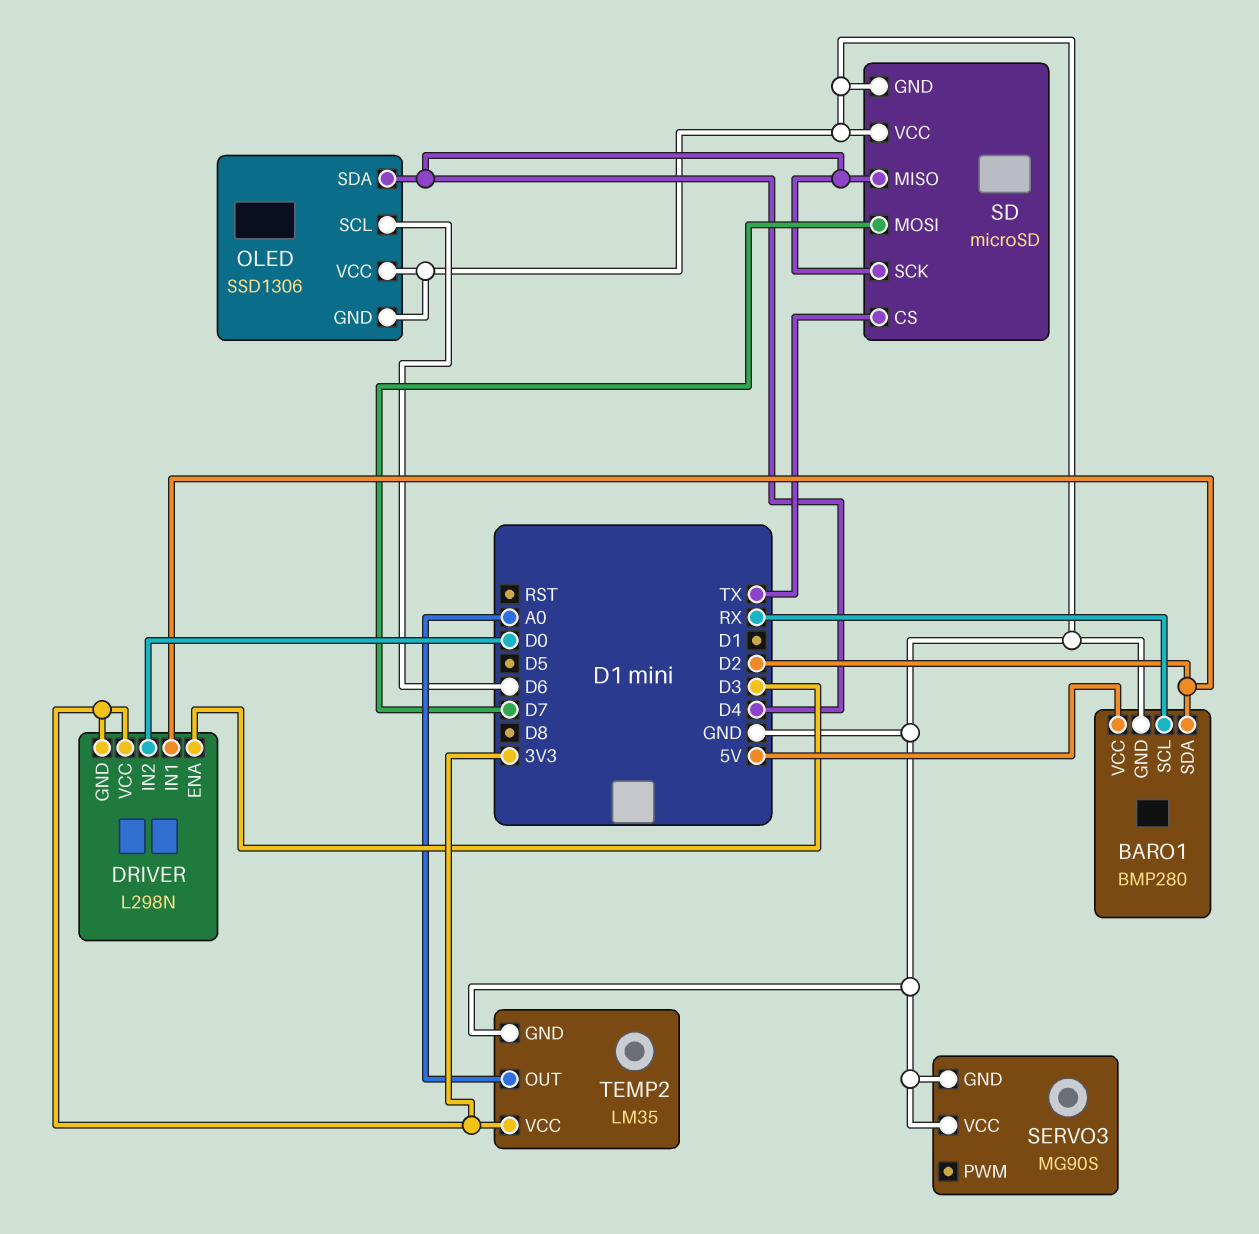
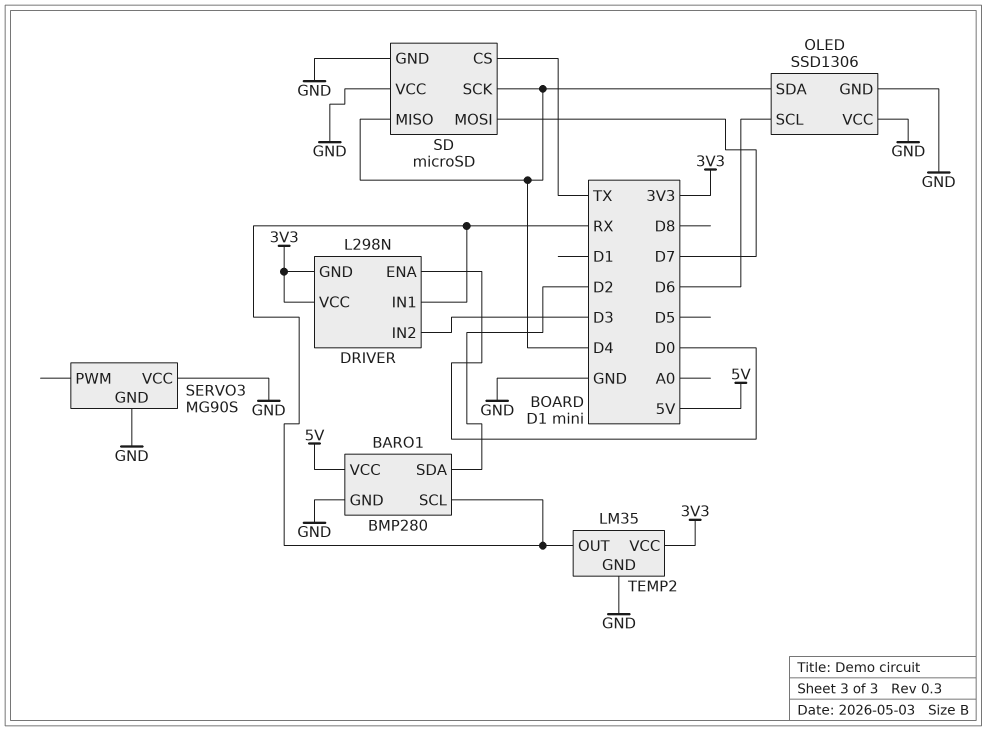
DRIVER pin ENA: D3 -> D0
DRIVER pin IN1: D2 -> RX
DRIVER pin IN2: D0 -> D3
TEMP2 pin OUT: A0 -> RX

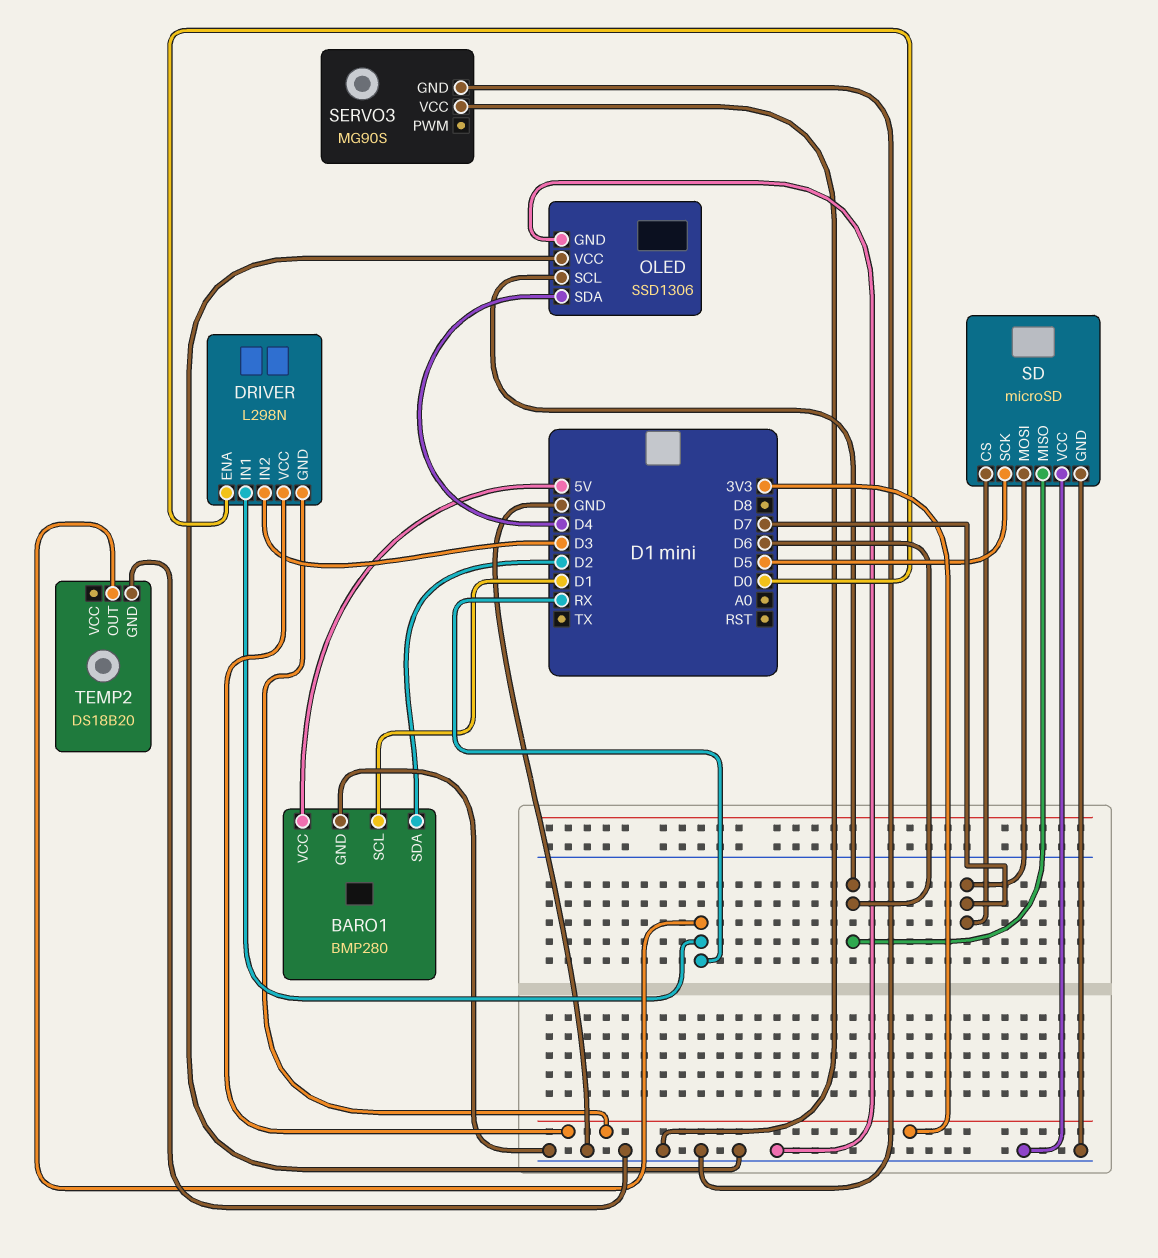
BARO1 pin SCL: RX -> D1
SD pin CS: TX -> D7
SD pin MISO: D4 -> D6
SD pin SCK: D4 -> D5
TEMP2: LM35 -> DS18B20
TEMP2 pin VCC: 3V3 -> none

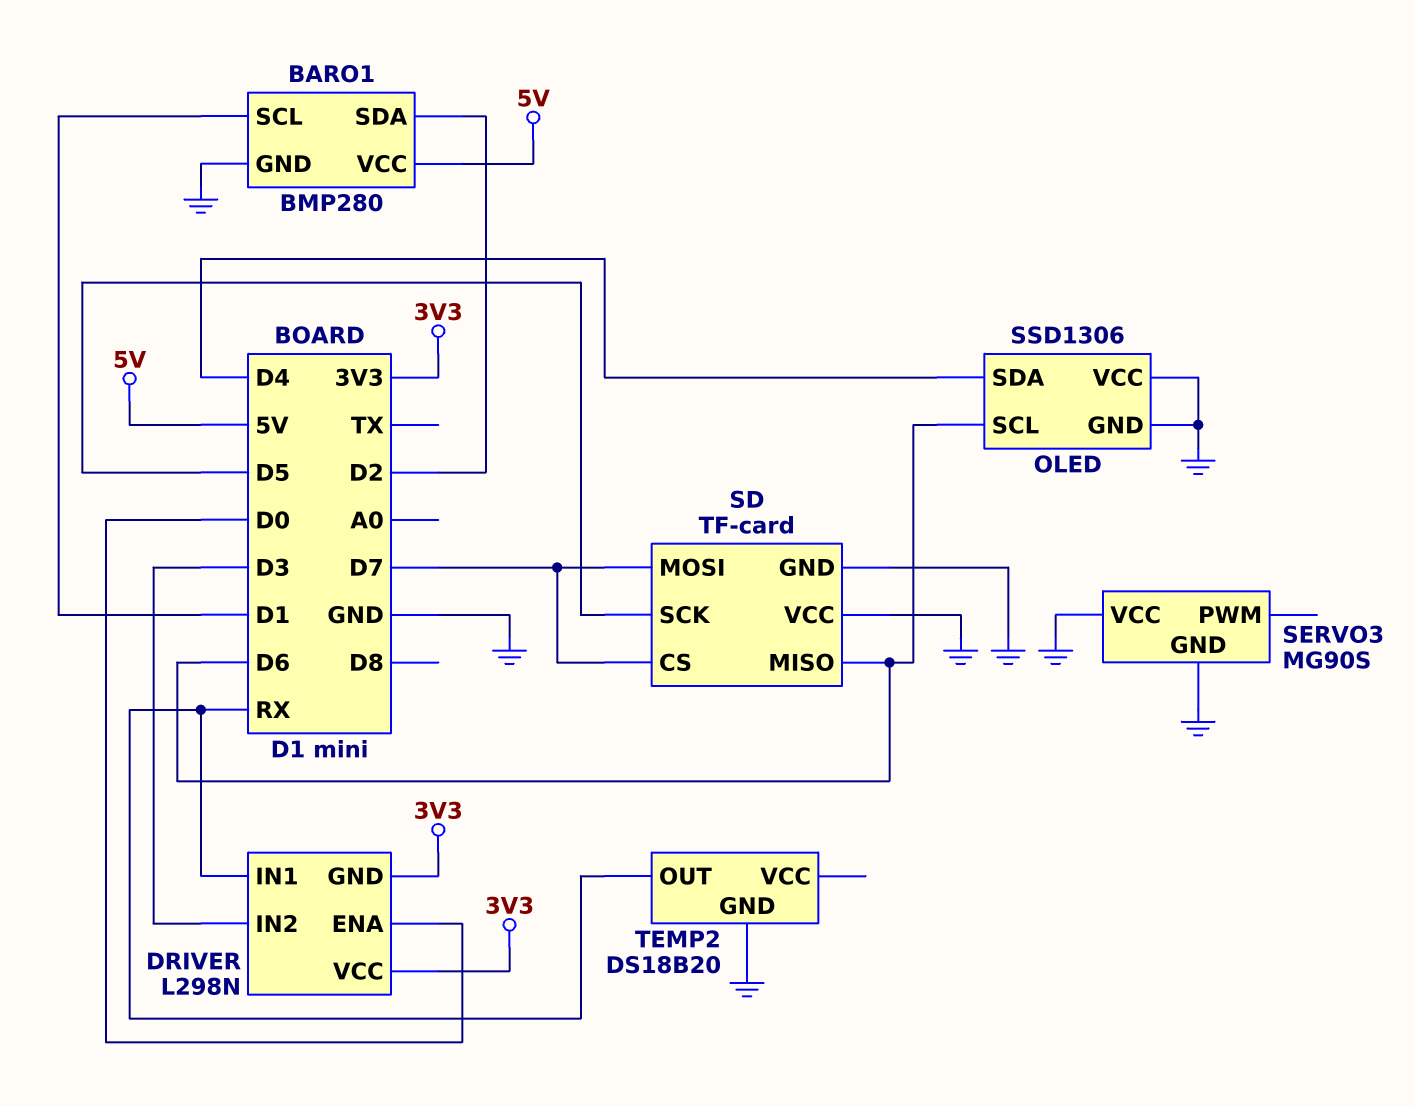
SD: microSD -> TF-card

